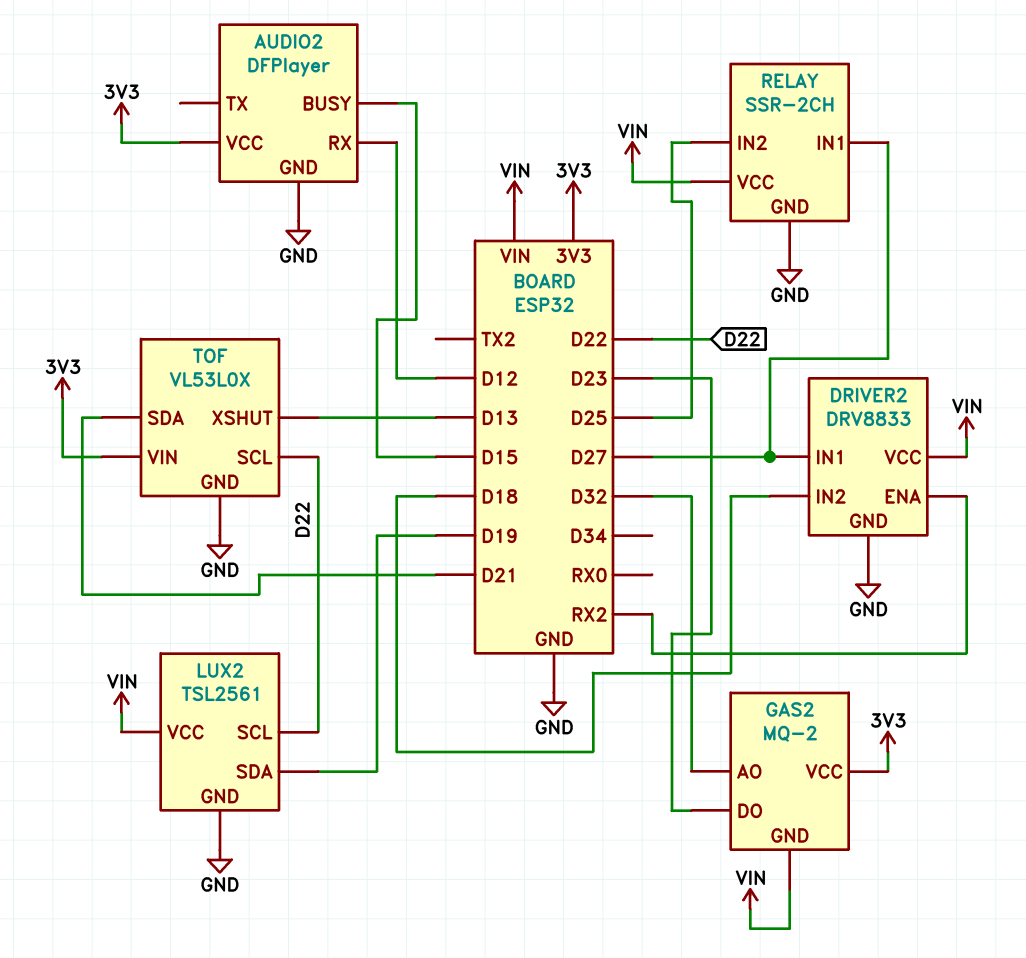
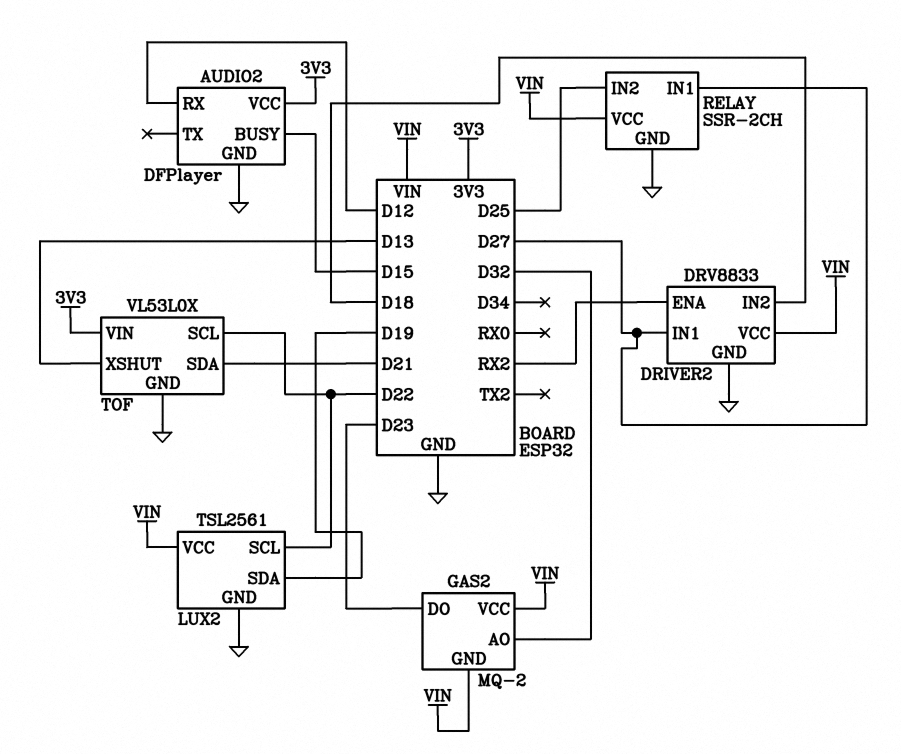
GAS2 pin VCC: 3V3 -> VIN

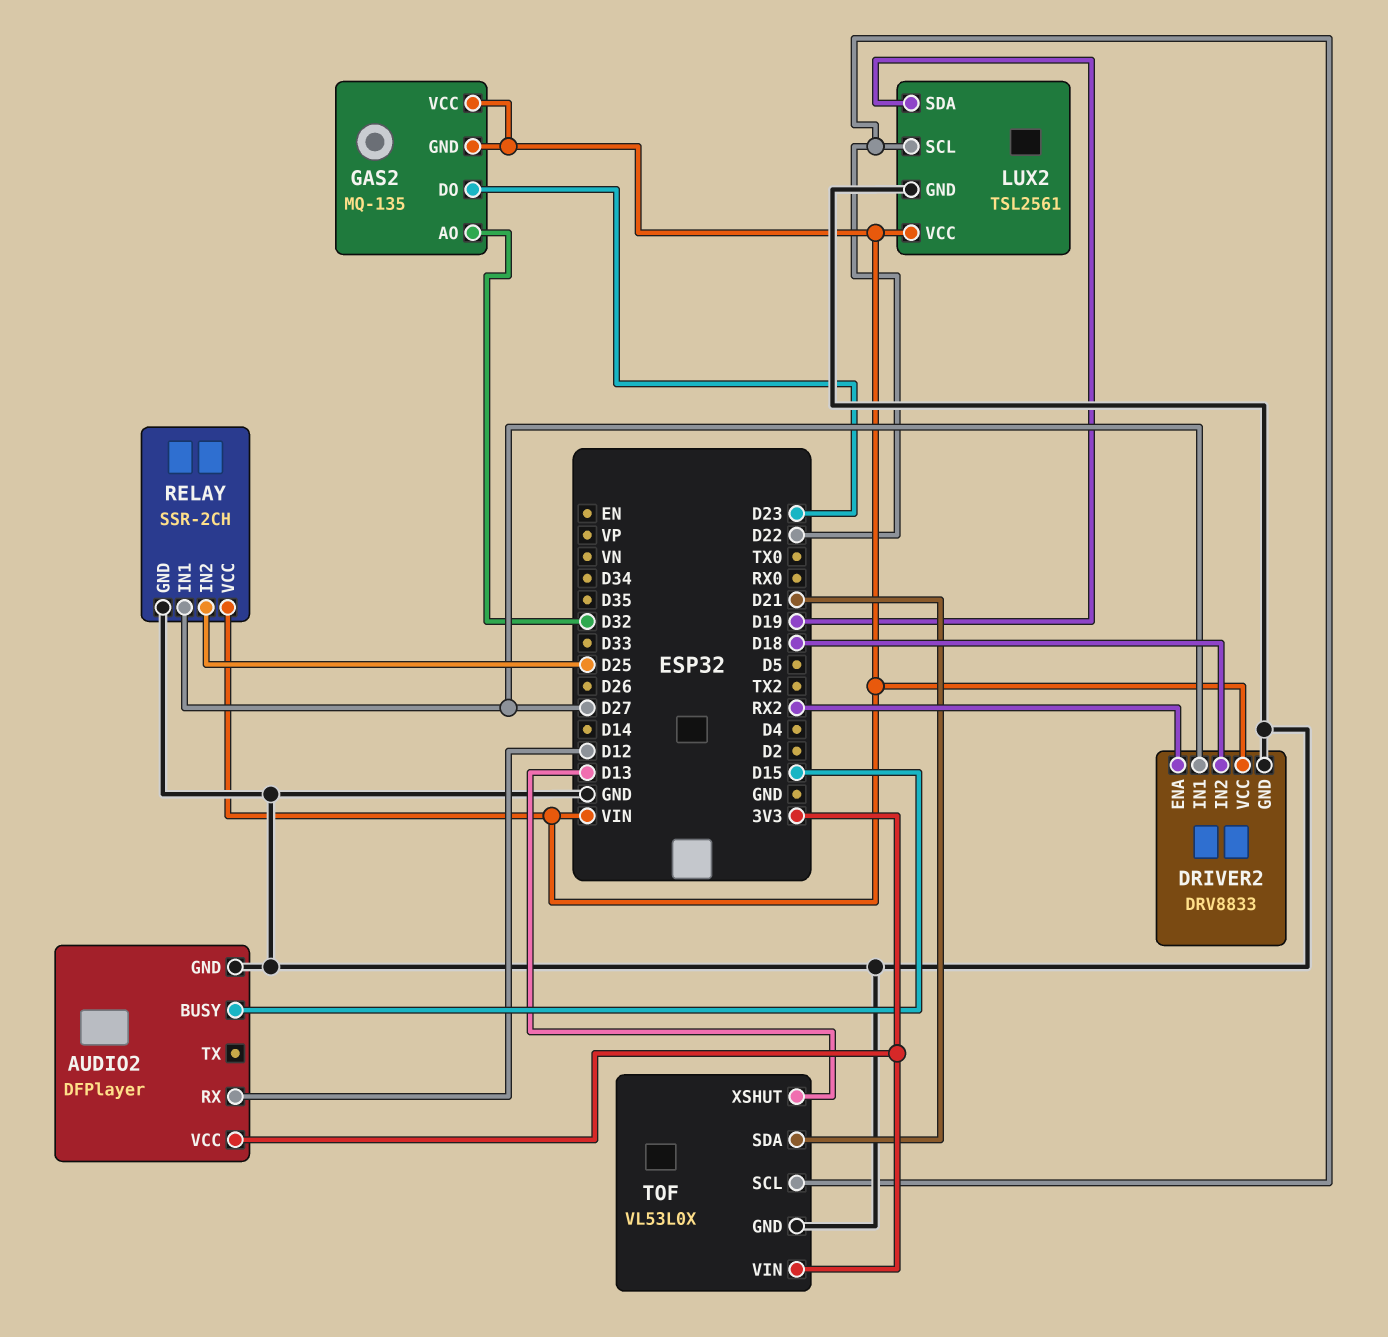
GAS2: MQ-2 -> MQ-135

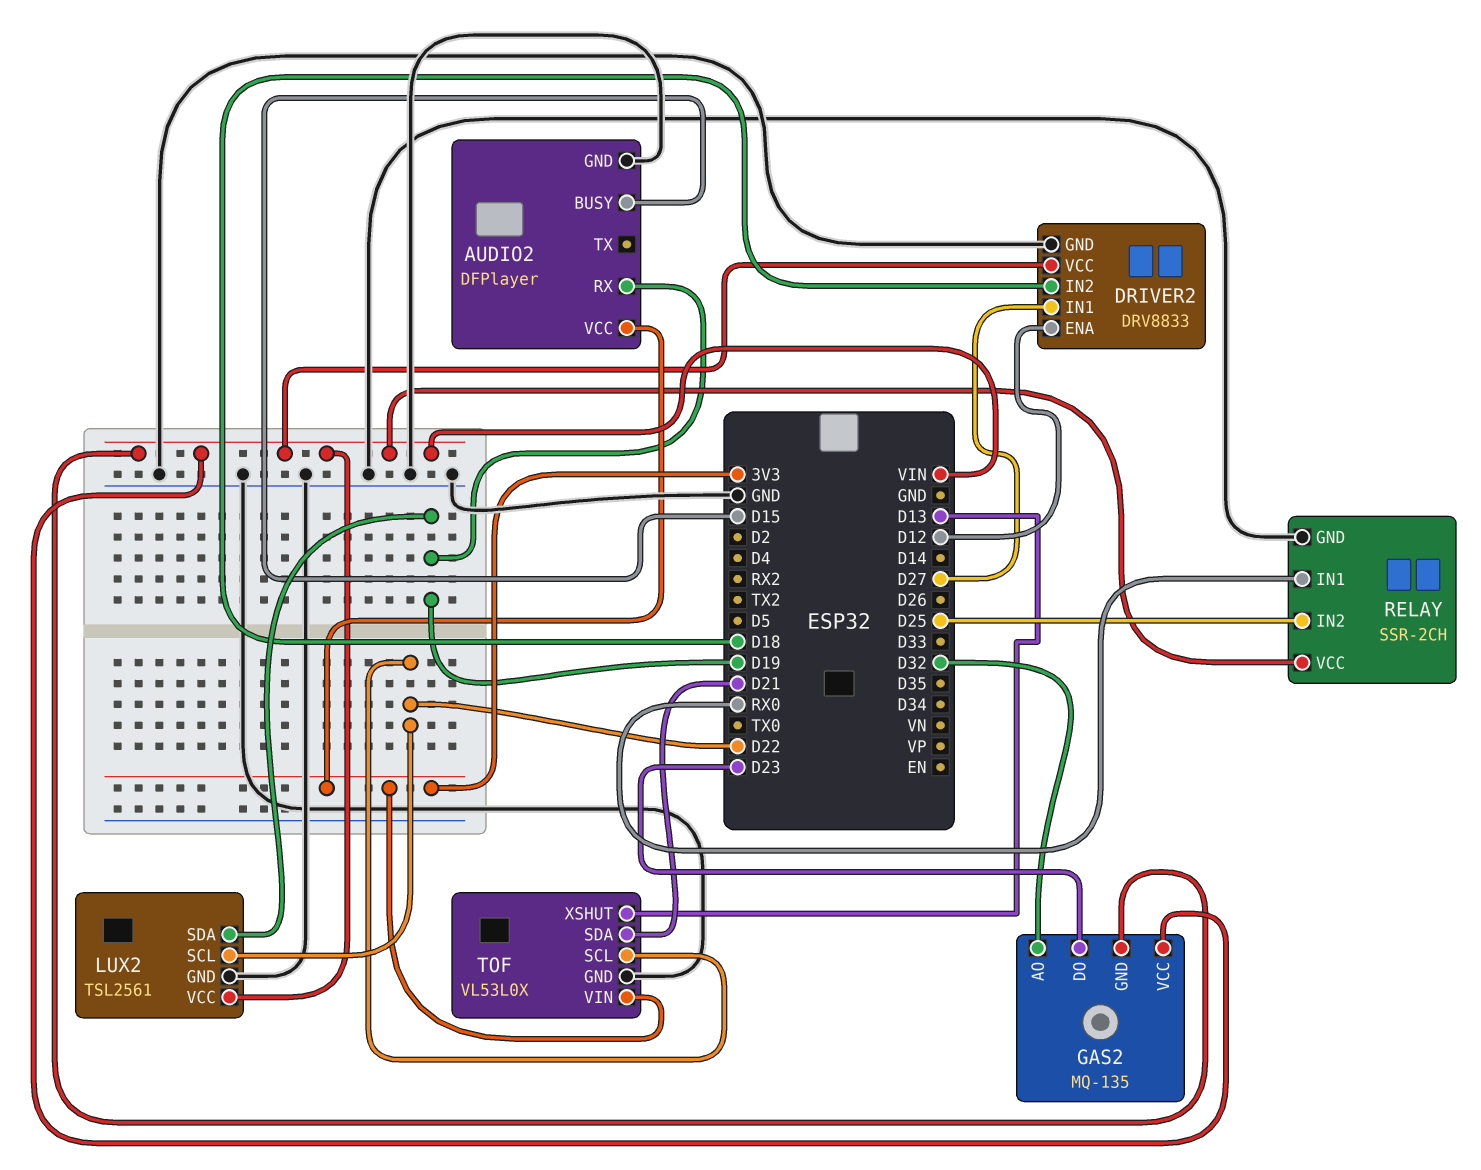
AUDIO2 pin RX: D12 -> D19
DRIVER2 pin ENA: RX2 -> D12
RELAY pin IN1: D27 -> RX0

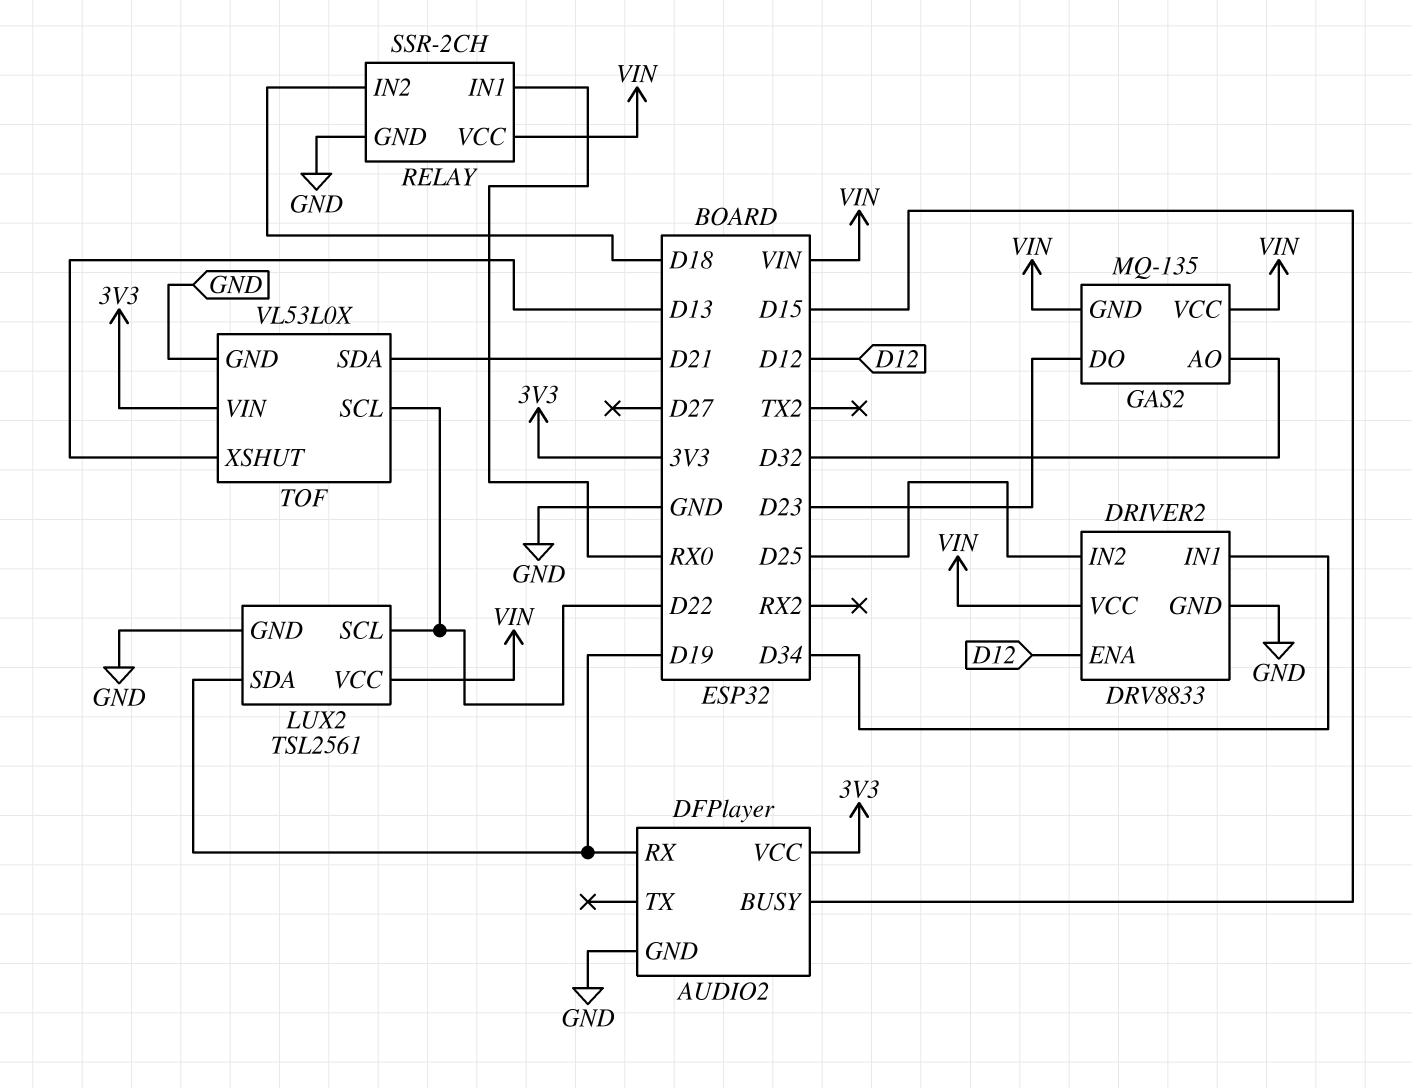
DRIVER2 pin IN1: D27 -> D34
DRIVER2 pin IN2: D18 -> D25
RELAY pin IN2: D25 -> D18

